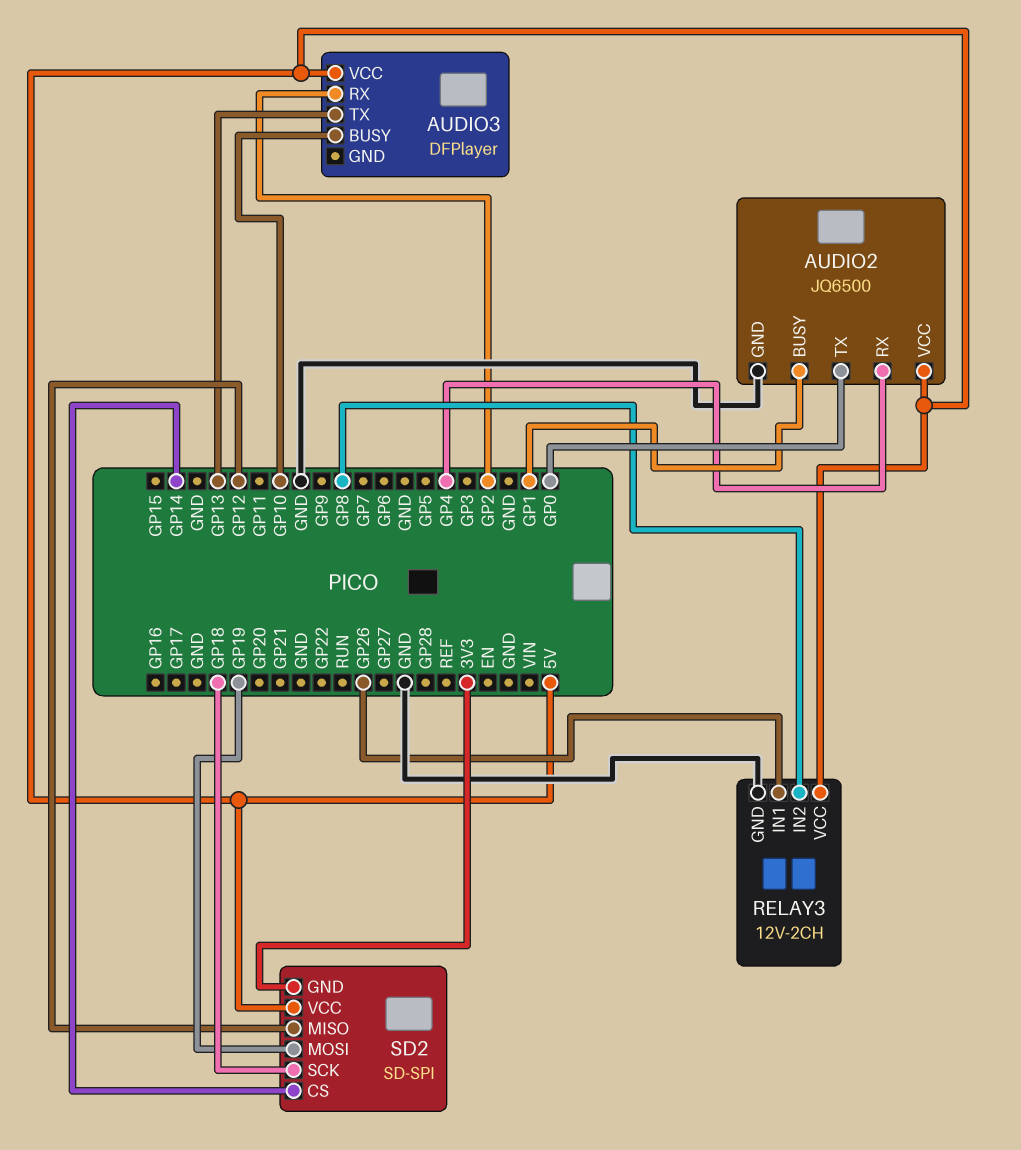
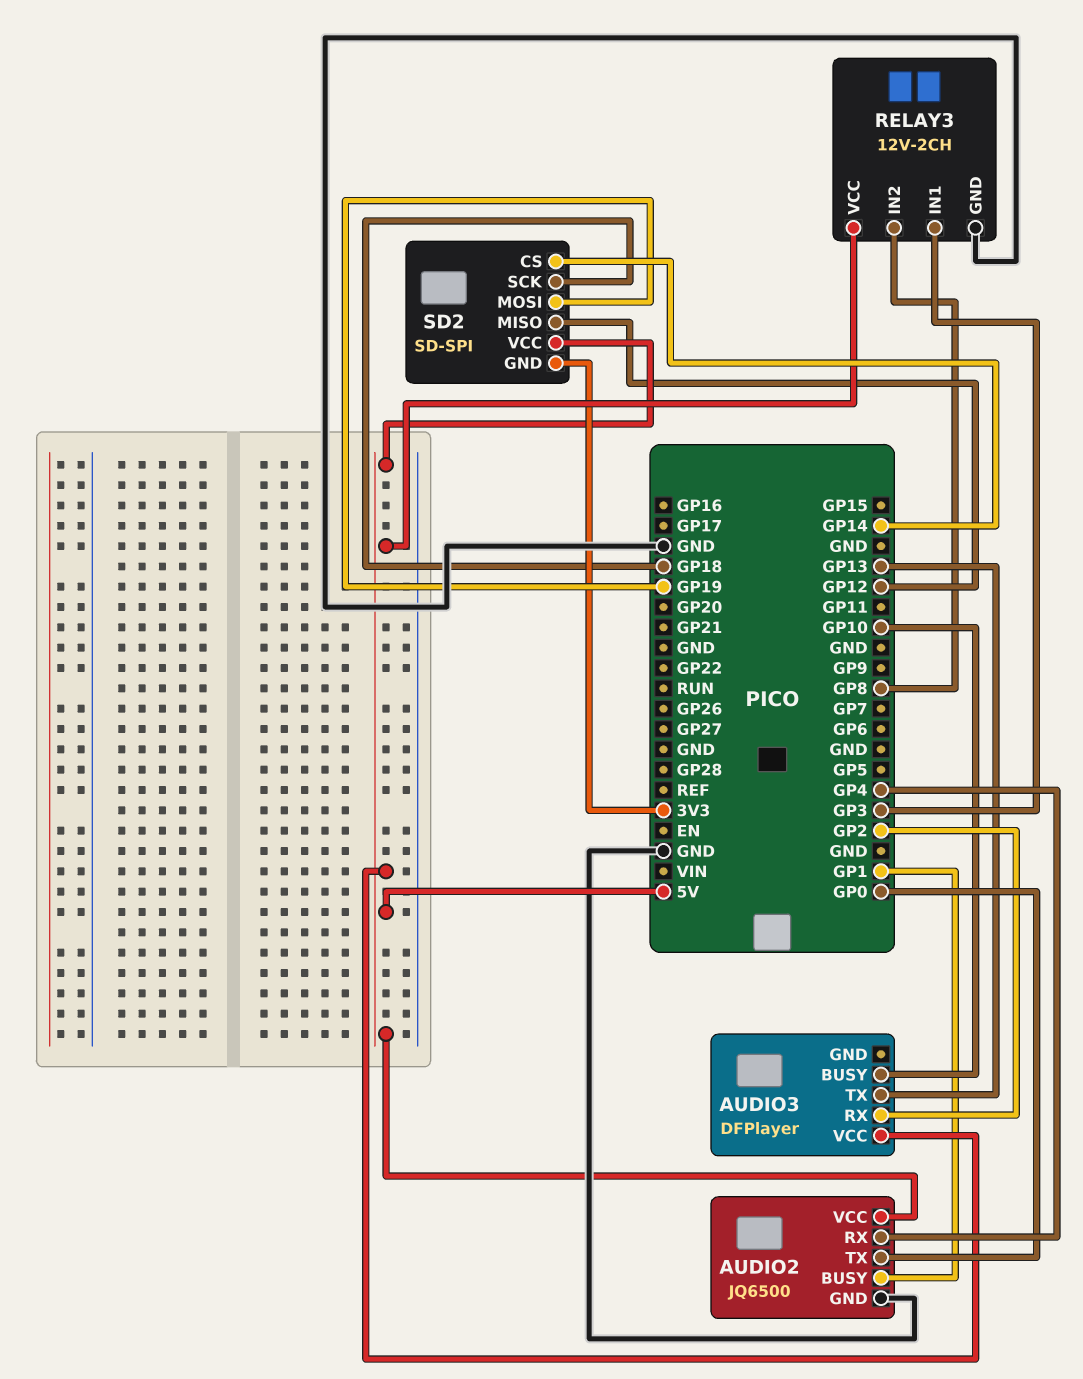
RELAY3 pin IN1: GP26 -> GP3

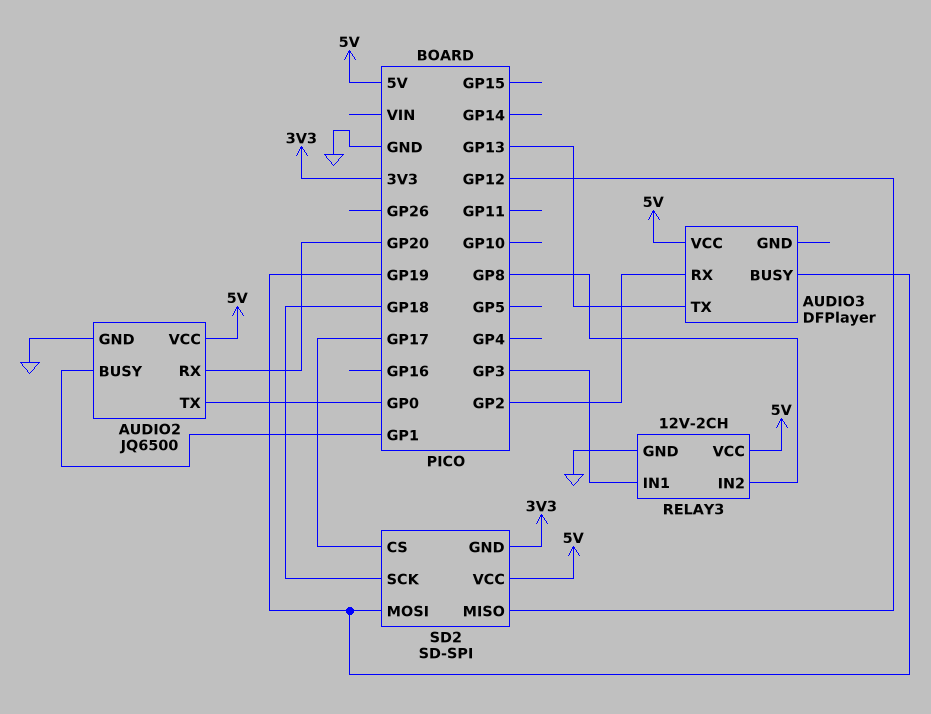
AUDIO2 pin RX: GP4 -> GP20
AUDIO3 pin BUSY: GP10 -> GP19
SD2 pin CS: GP14 -> GP17

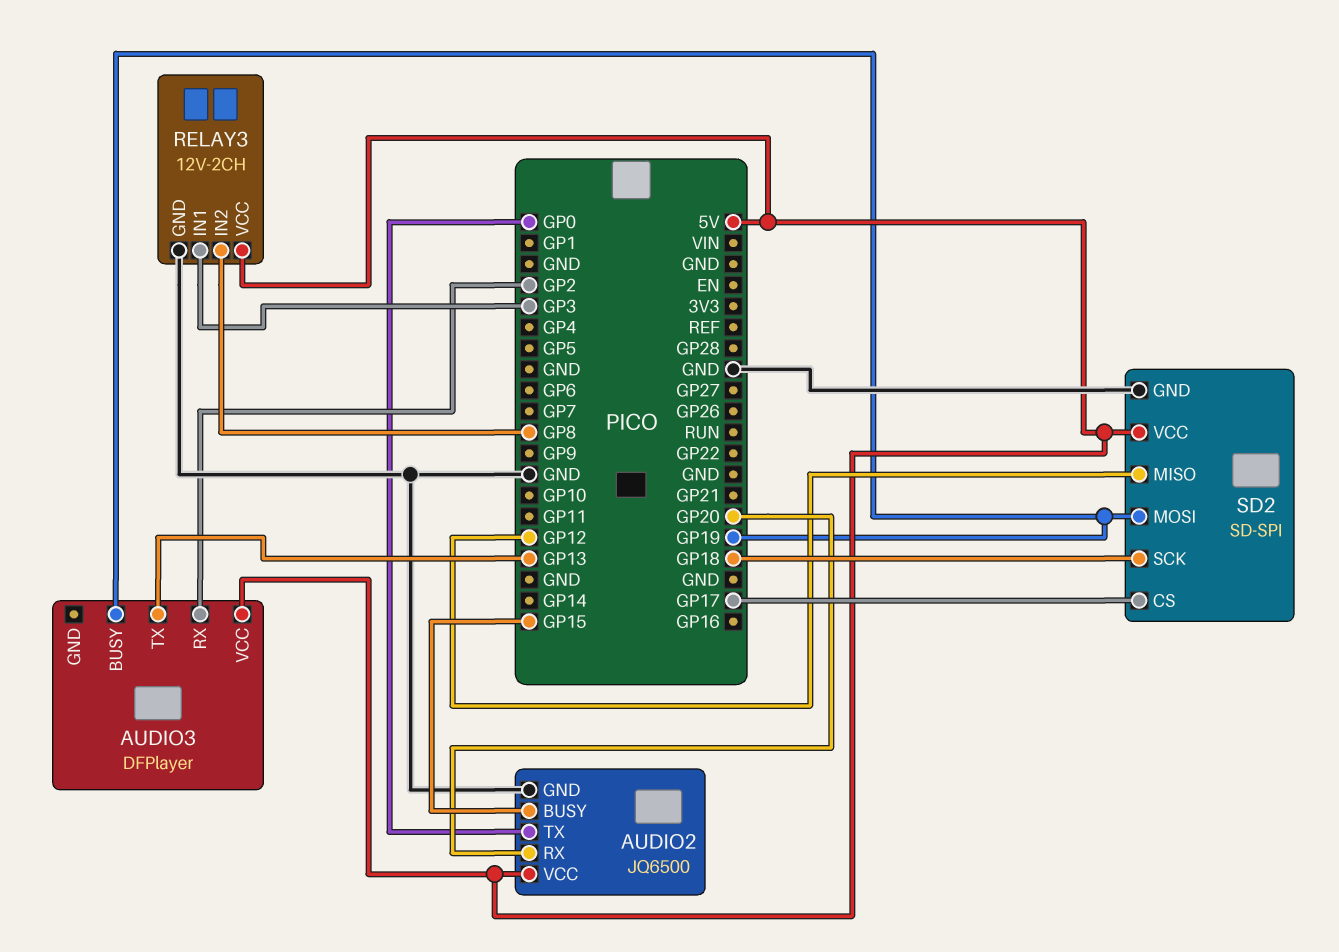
AUDIO2 pin BUSY: GP1 -> GP15
SD2 pin GND: 3V3 -> GND

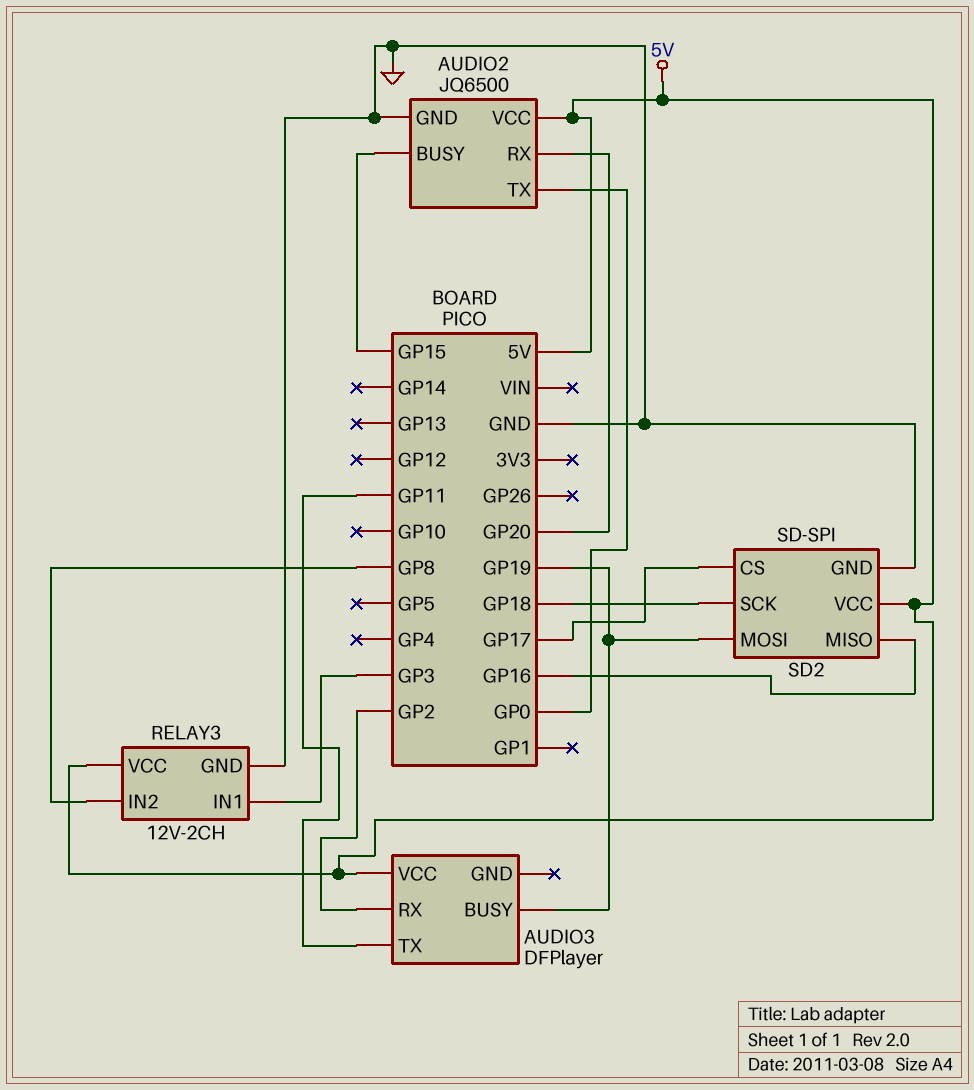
AUDIO3 pin TX: GP13 -> GP11
SD2 pin MISO: GP12 -> GP16

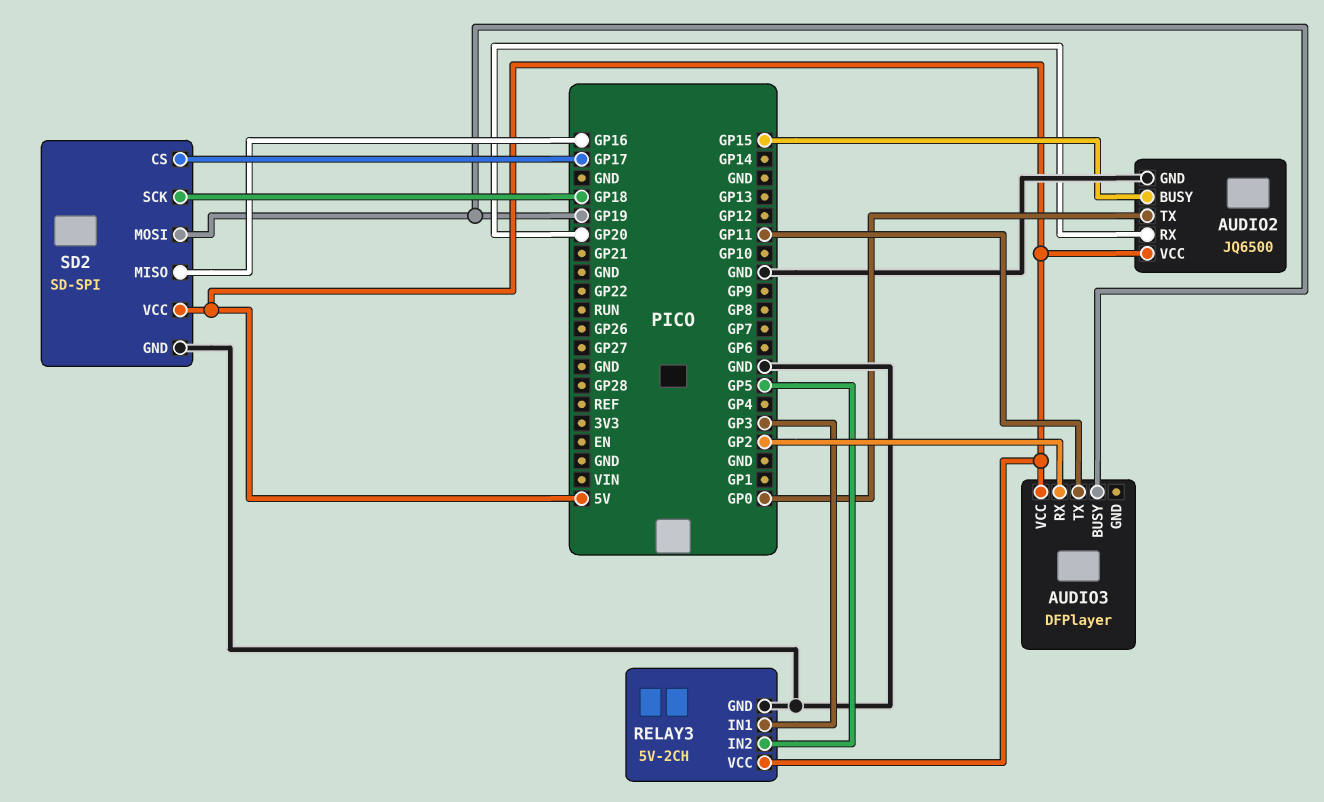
RELAY3: 12V-2CH -> 5V-2CH
RELAY3 pin IN2: GP8 -> GP5

